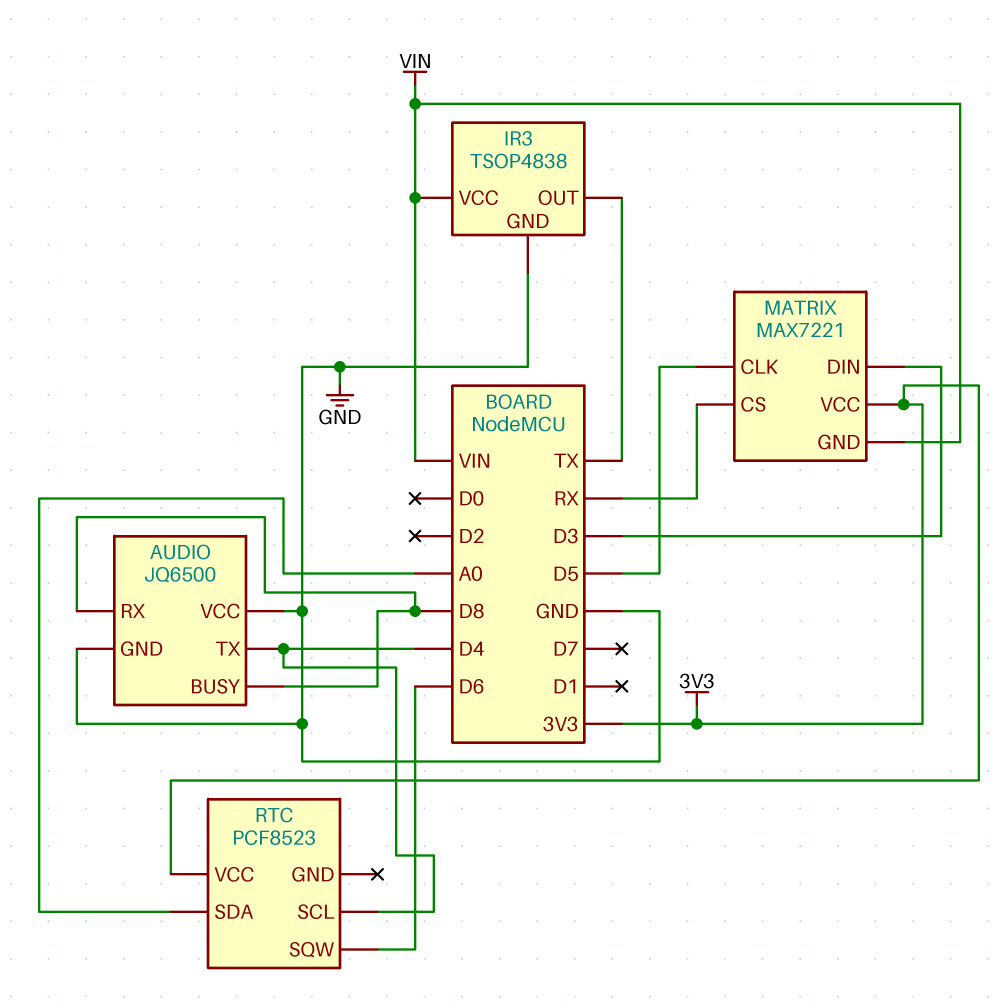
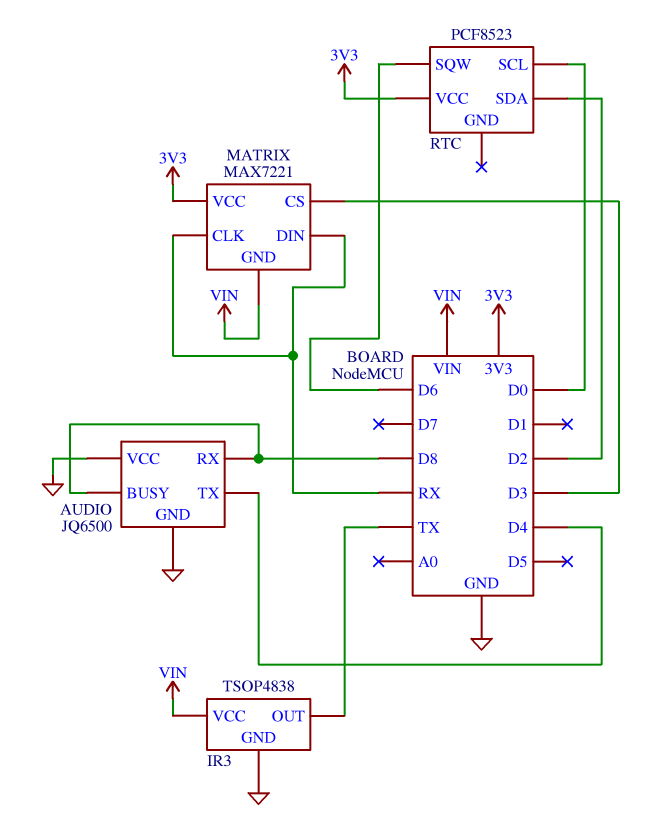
MATRIX pin CLK: D5 -> RX
MATRIX pin CS: RX -> D3
MATRIX pin DIN: D3 -> RX
RTC pin SCL: D4 -> D0
RTC pin SDA: A0 -> D2

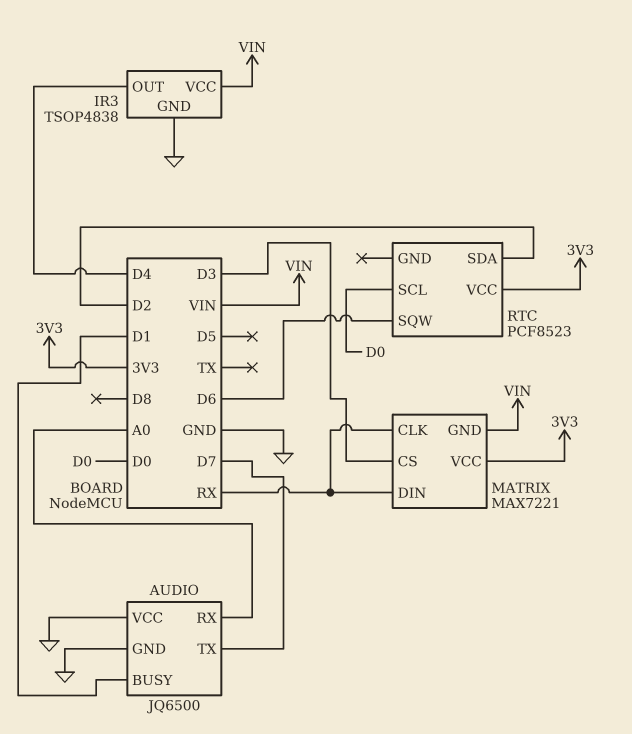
AUDIO pin BUSY: D8 -> D1
AUDIO pin RX: D8 -> A0
AUDIO pin TX: D4 -> D7
IR3 pin OUT: TX -> D4

